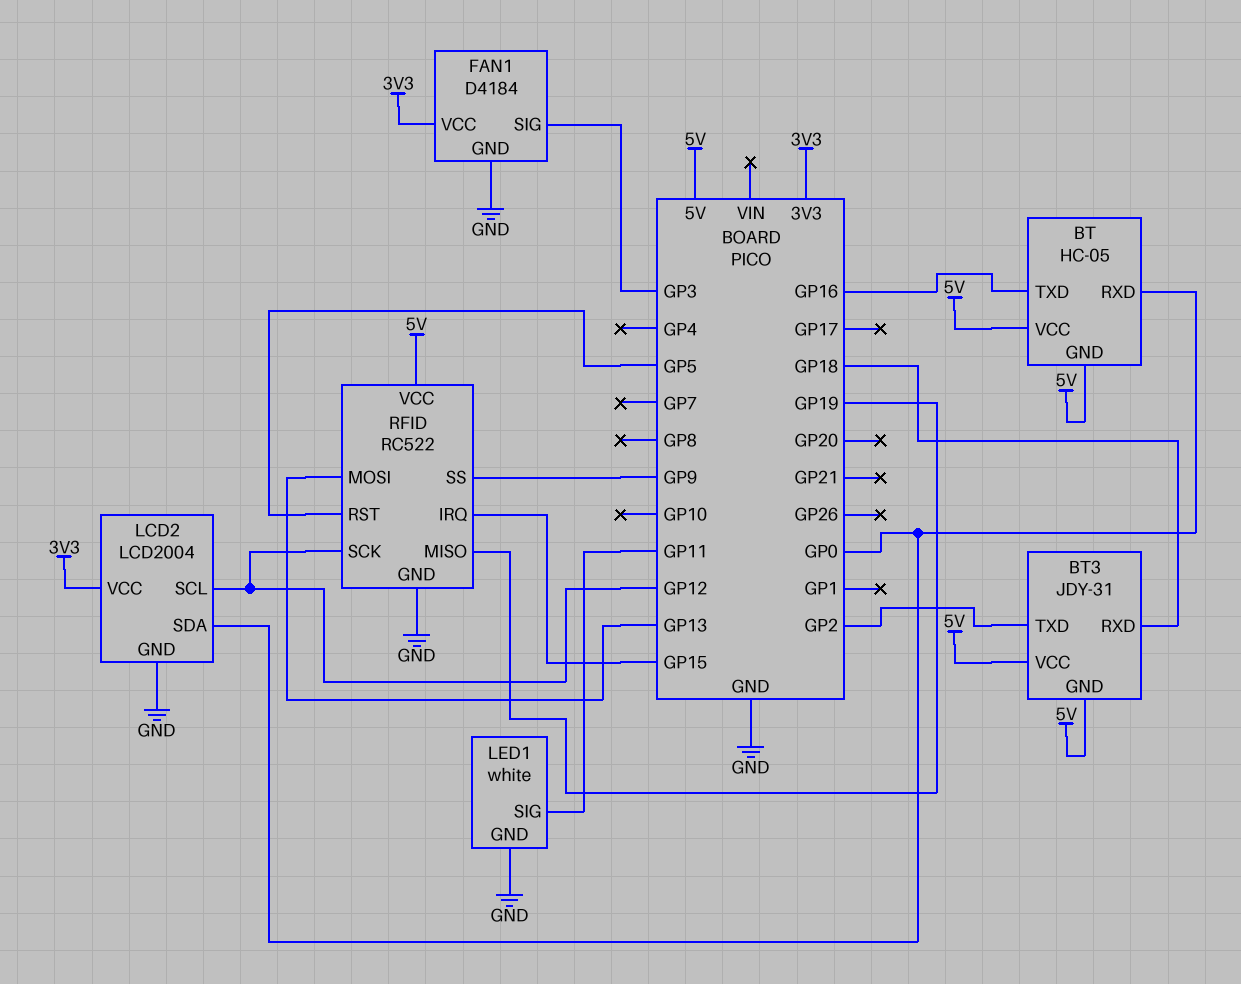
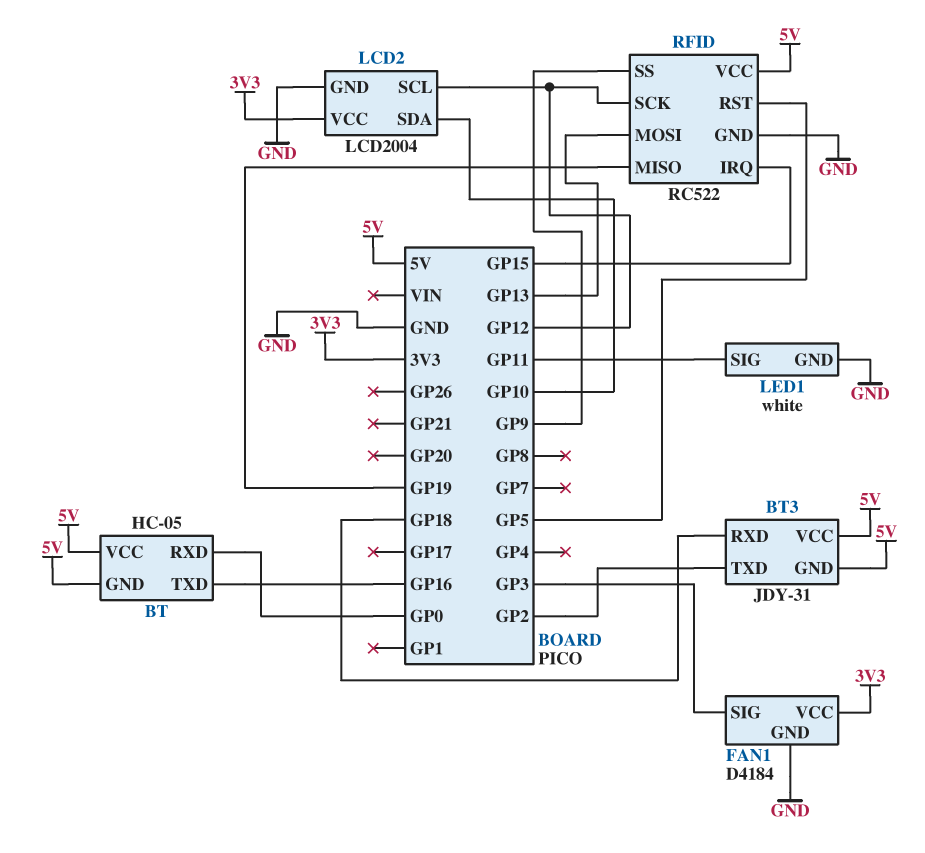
LCD2 pin SDA: GP0 -> GP10

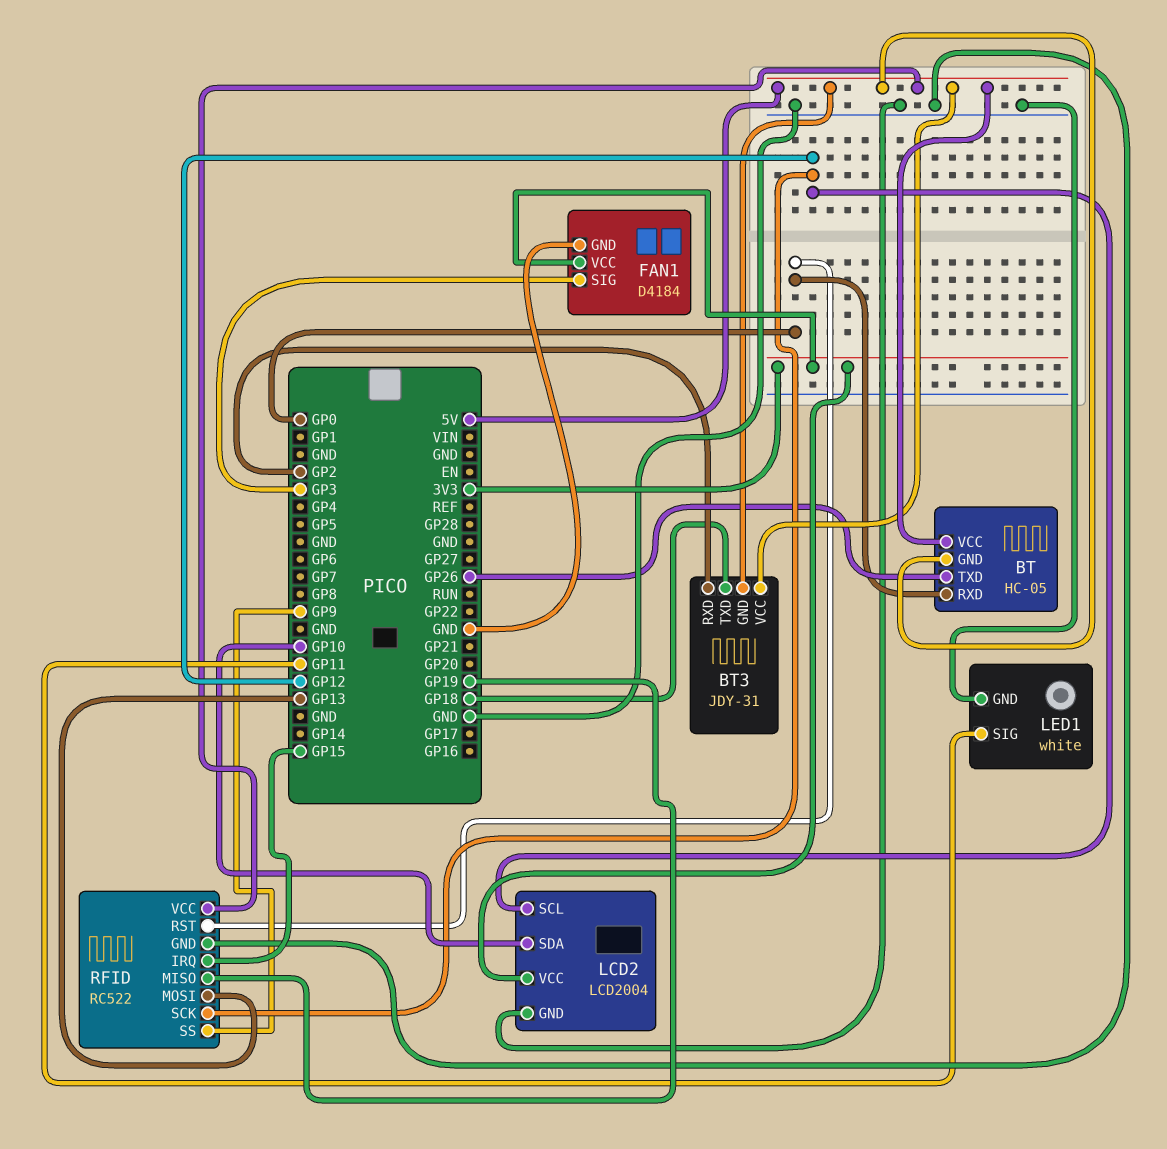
BT pin TXD: GP16 -> GP26
BT3 pin RXD: GP18 -> GP2
BT3 pin TXD: GP2 -> GP18
RFID pin RST: GP5 -> GP0

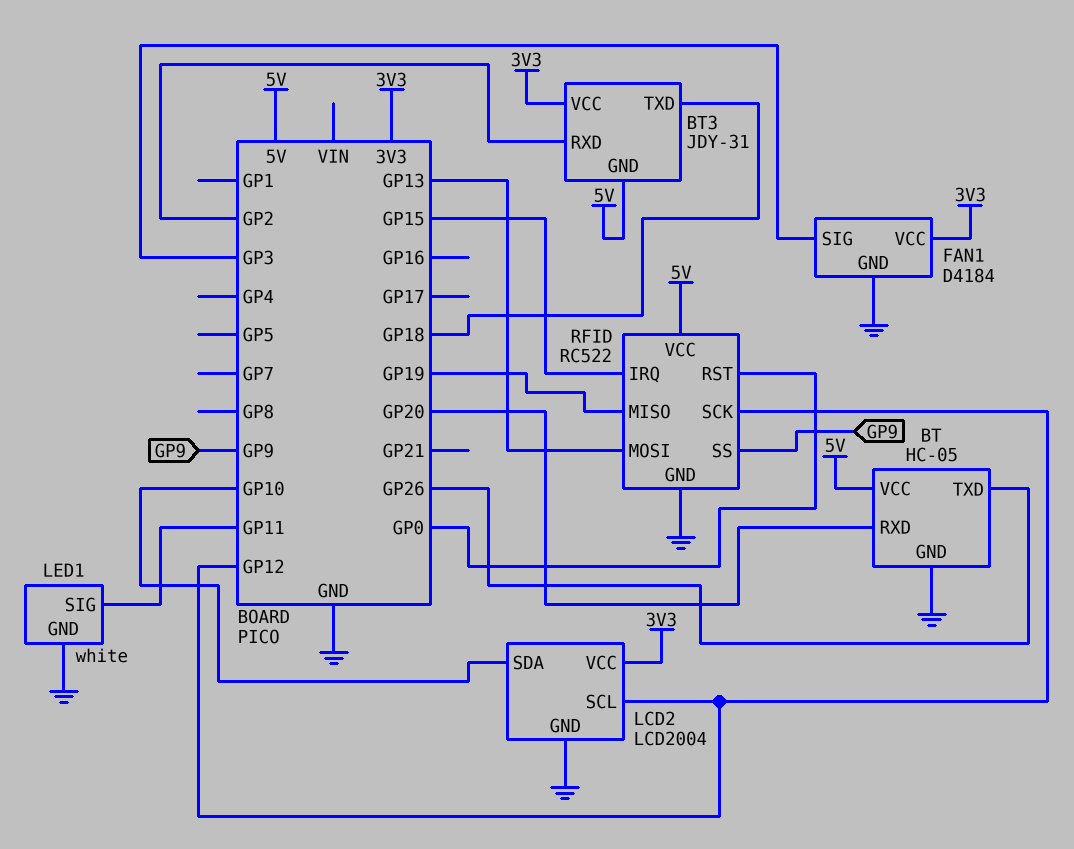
BT pin GND: 5V -> GND
BT pin RXD: GP0 -> GP20
BT3 pin VCC: 5V -> 3V3

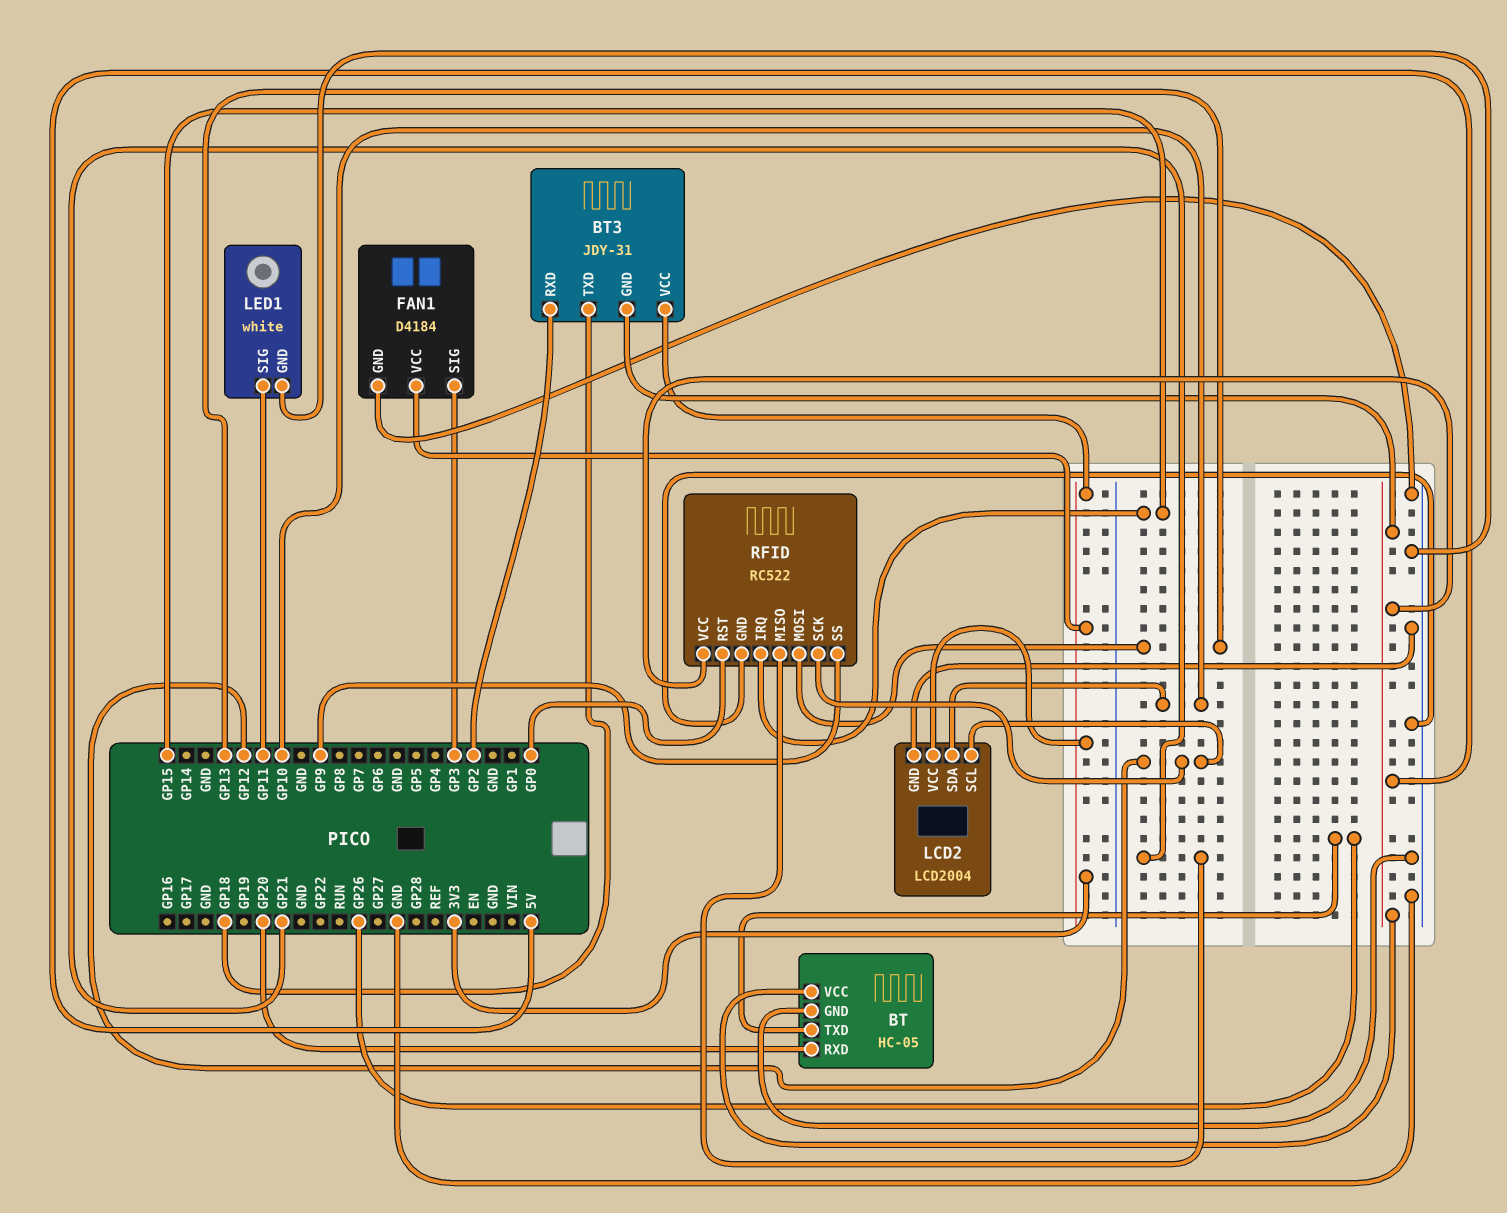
RFID pin MISO: GP19 -> GP21

